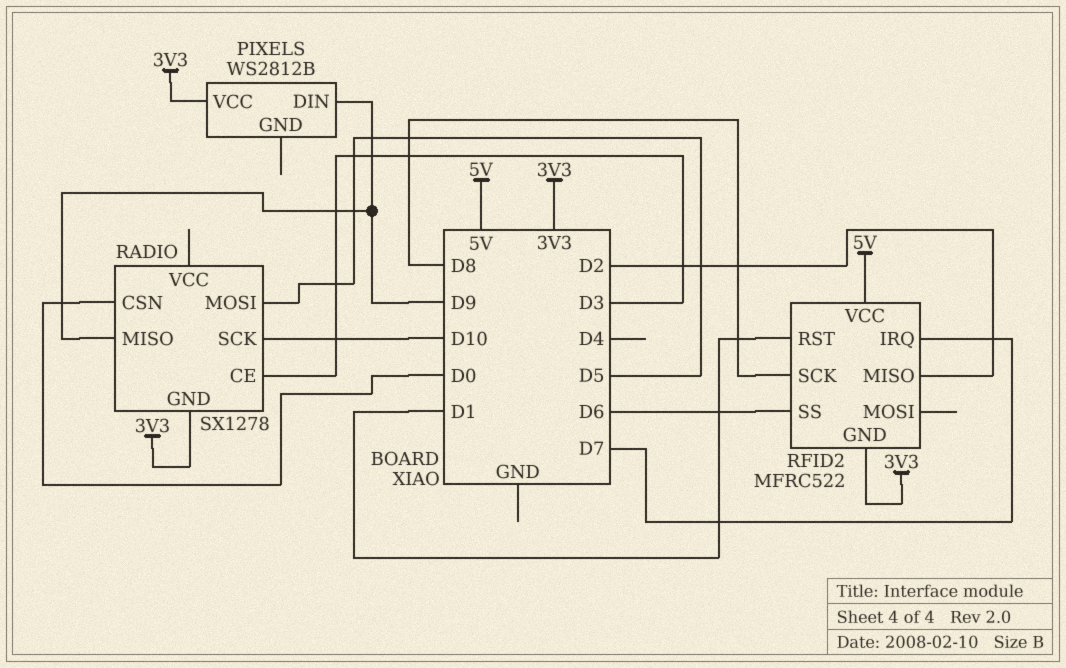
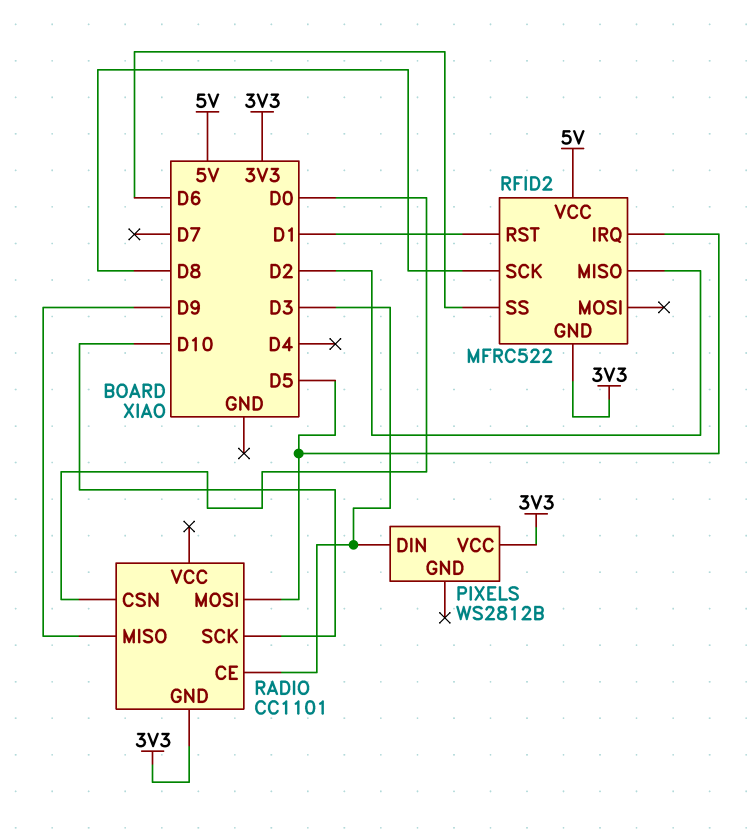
PIXELS pin DIN: D9 -> D3
RADIO: SX1278 -> CC1101
RFID2 pin IRQ: D7 -> D5

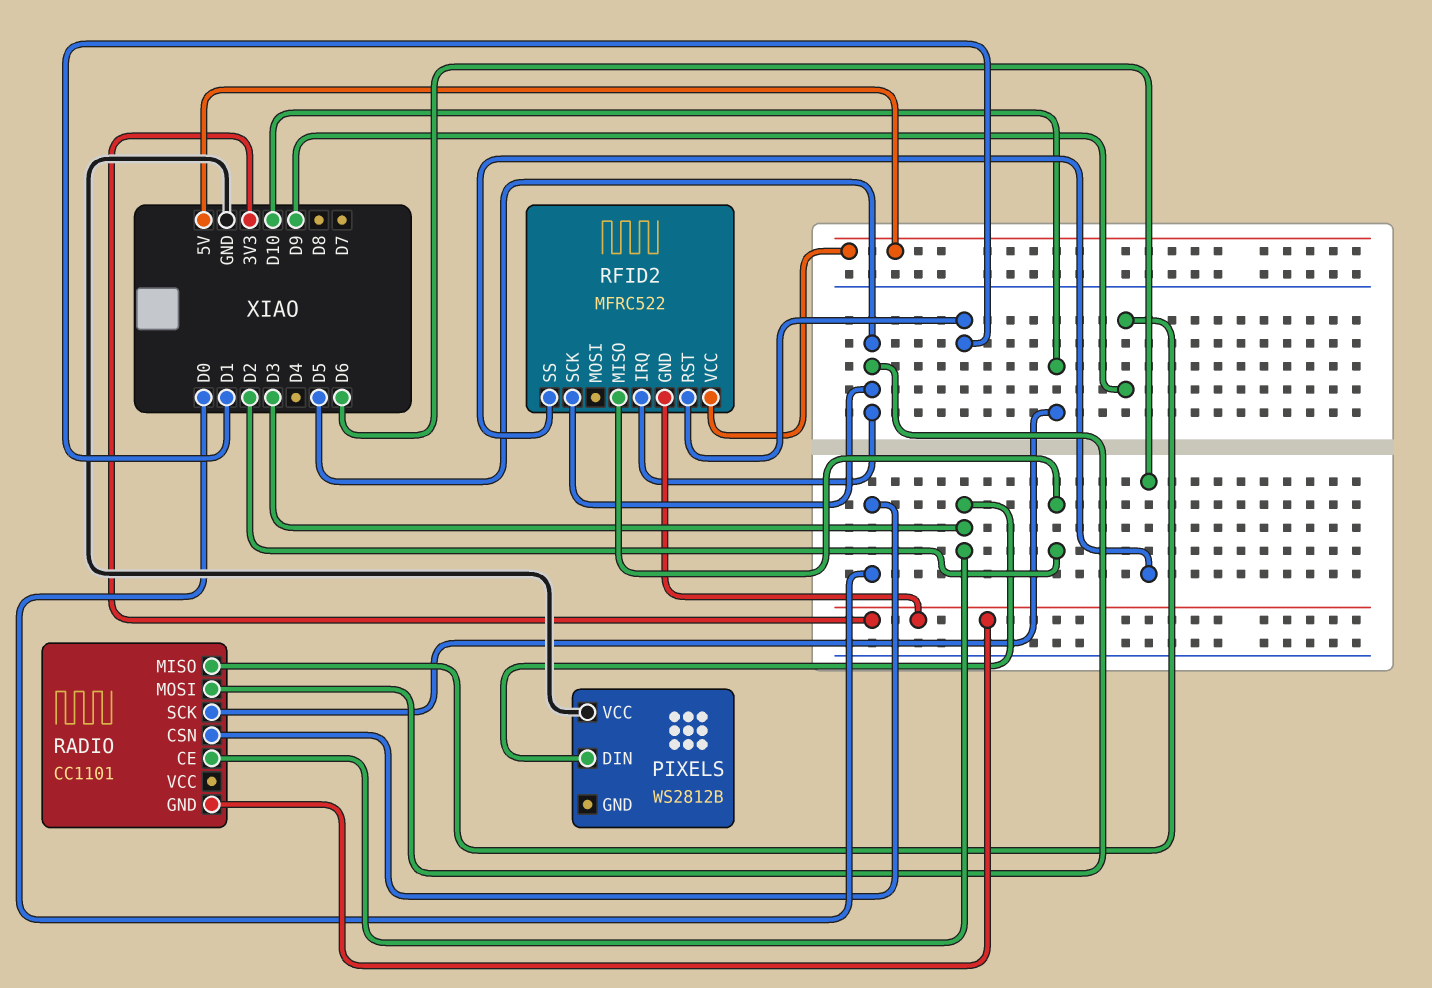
PIXELS pin VCC: 3V3 -> GND
RFID2 pin SCK: D8 -> D5

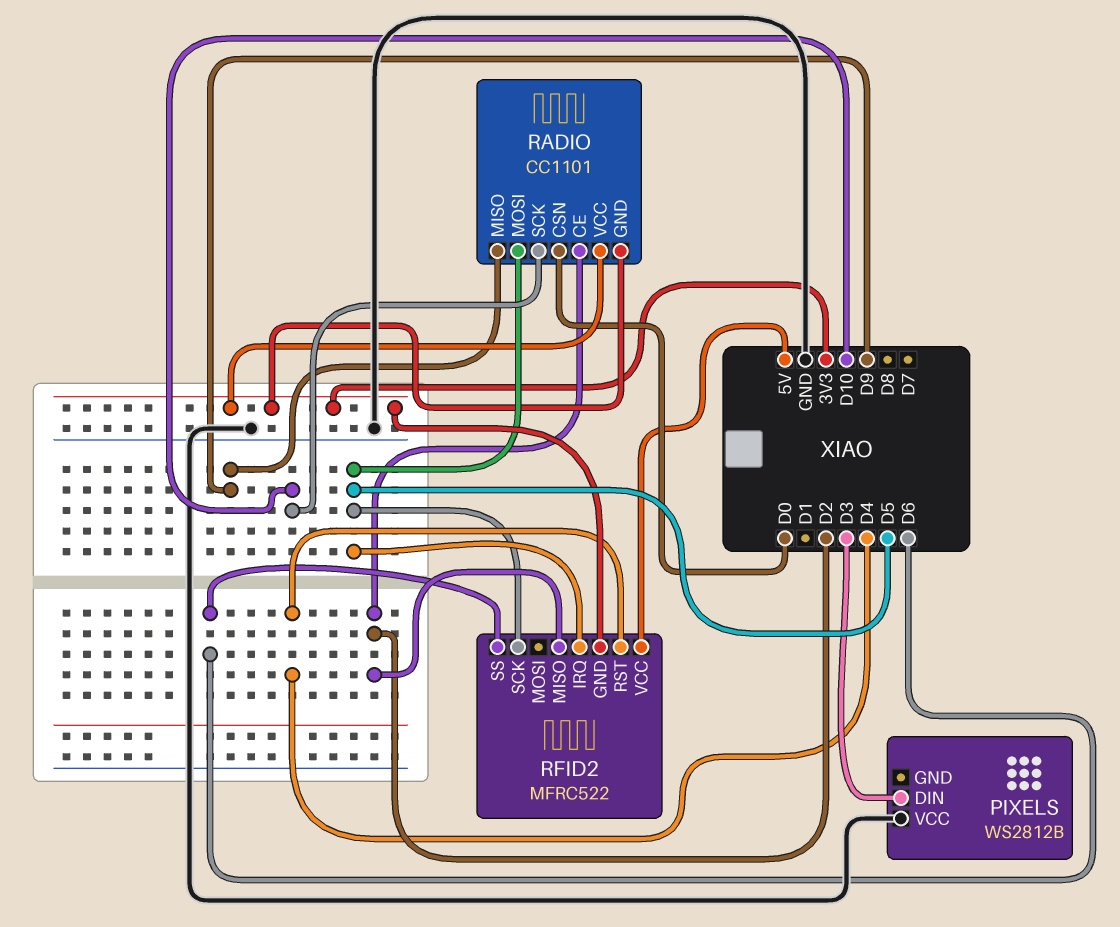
RADIO pin CE: D3 -> D2
RADIO pin VCC: none -> 3V3
RFID2 pin RST: D1 -> D4

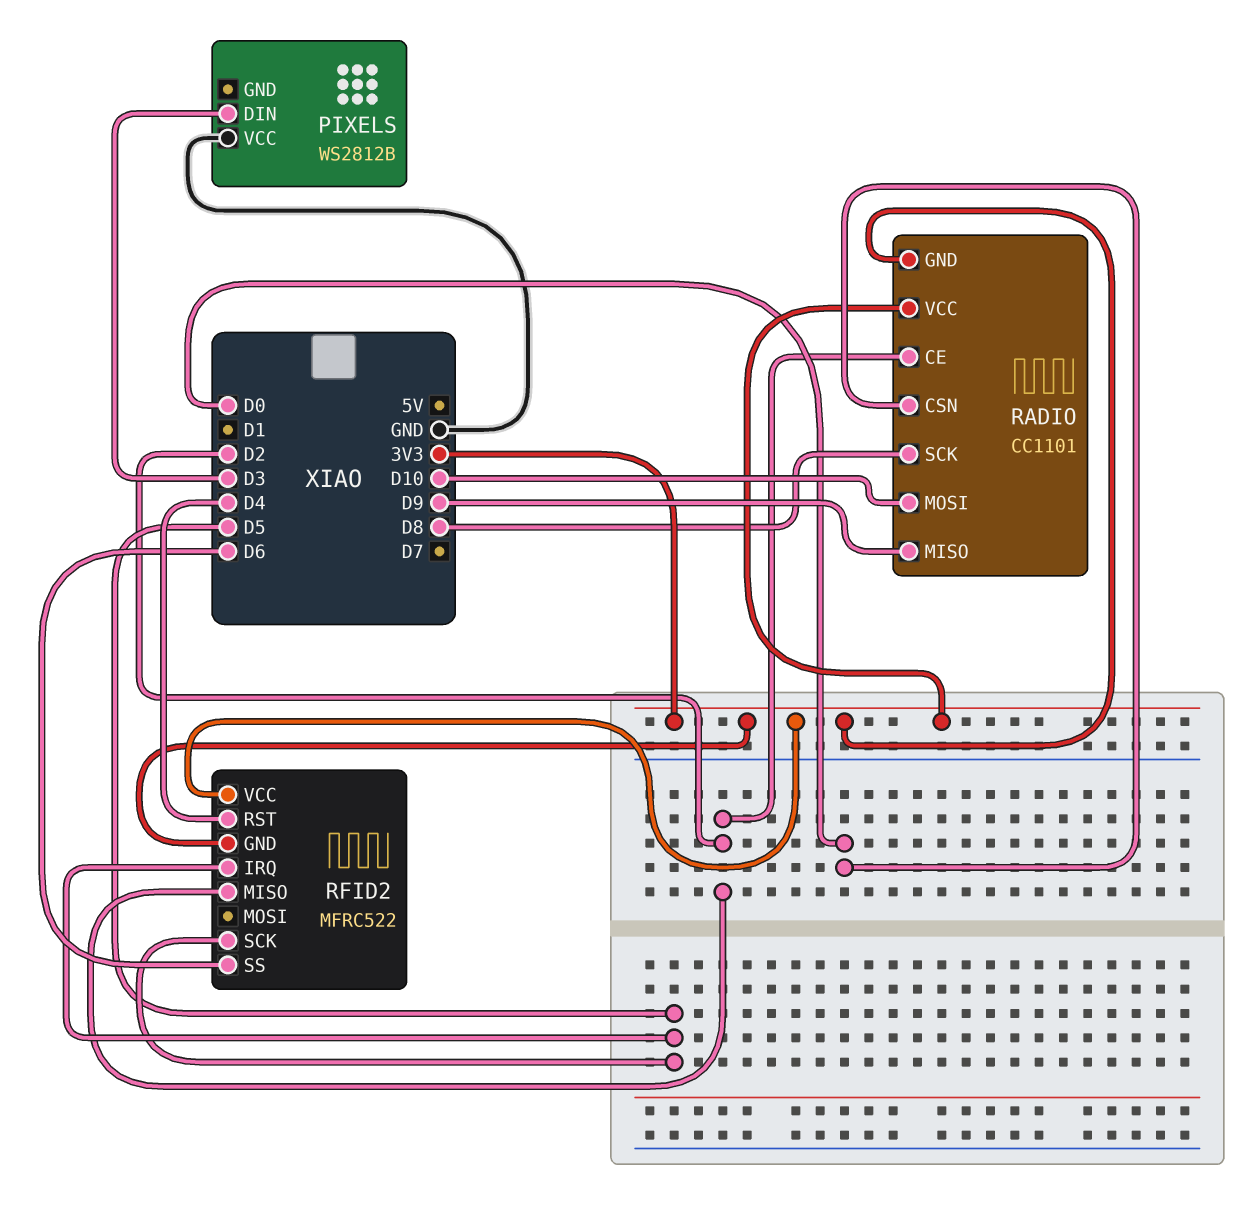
RADIO pin MOSI: D5 -> D10
RADIO pin SCK: D10 -> D8
RFID2 pin VCC: 5V -> 3V3

